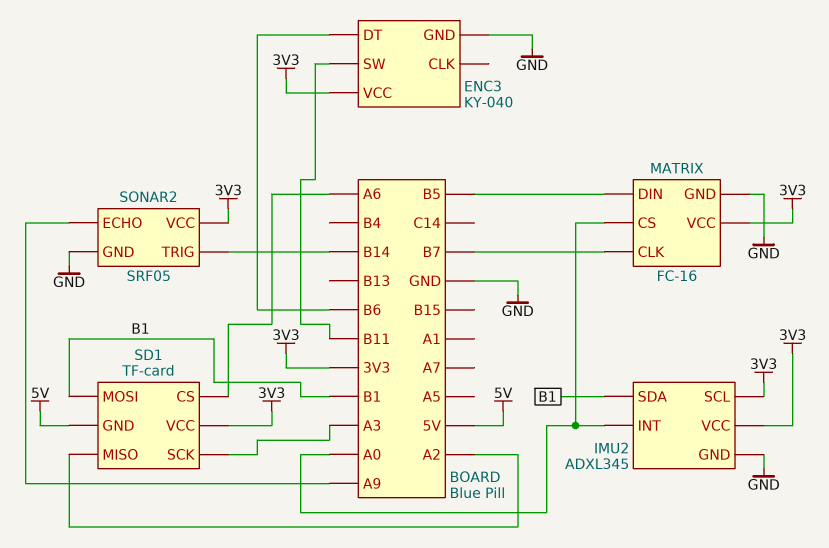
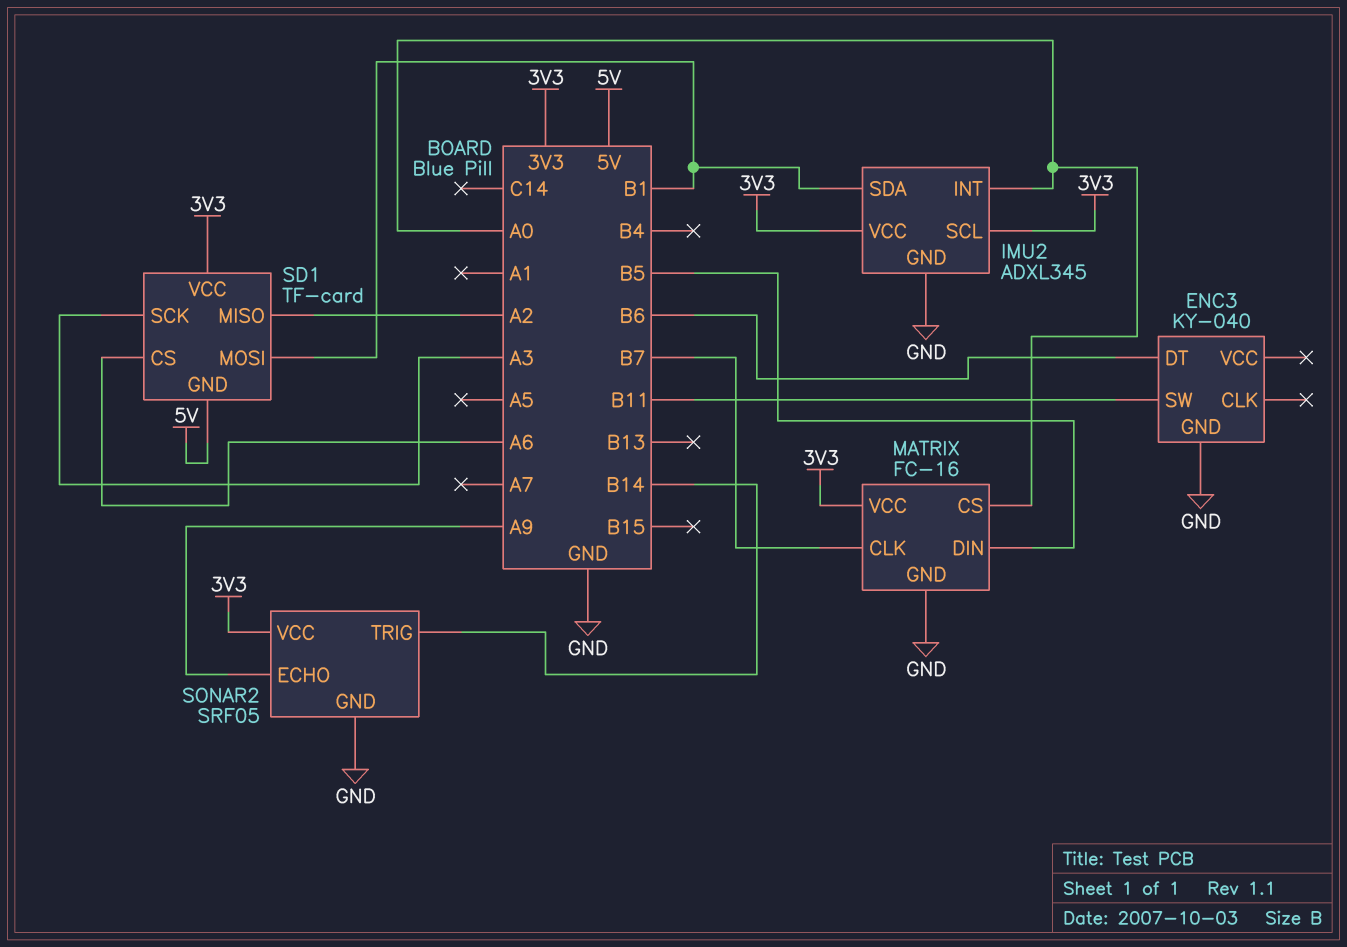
ENC3 pin VCC: 3V3 -> none

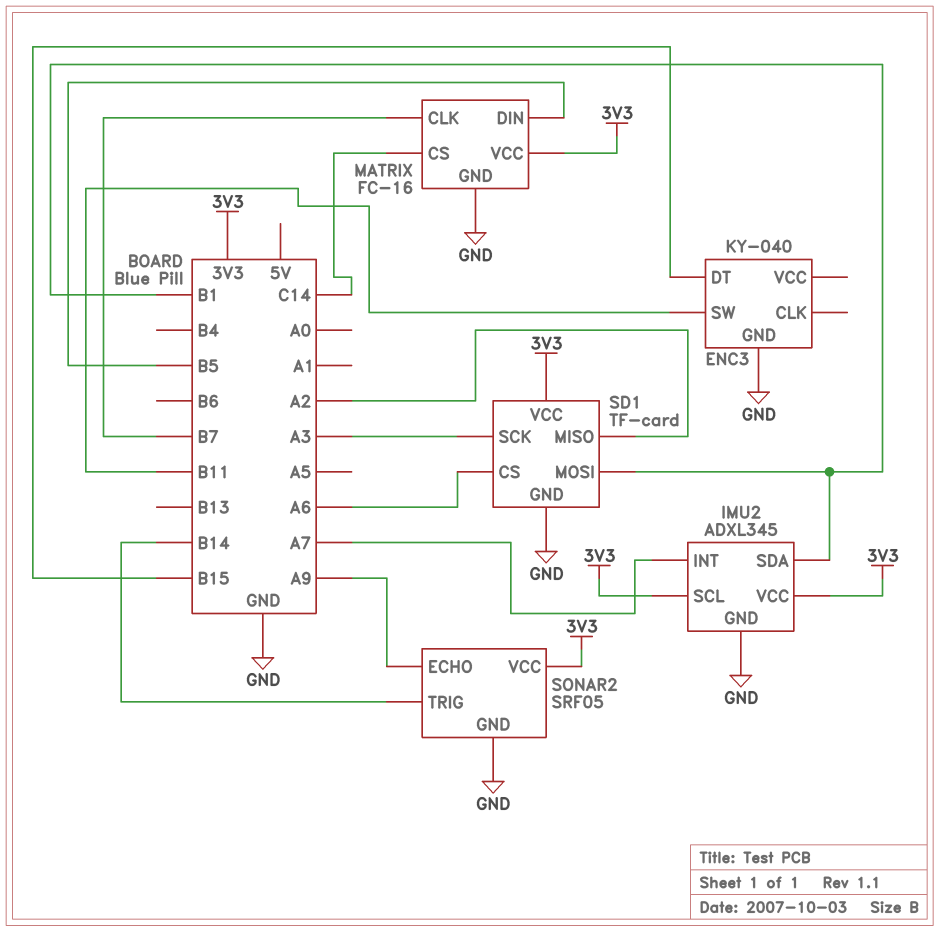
ENC3 pin DT: B6 -> B15
IMU2 pin INT: A0 -> A7
MATRIX pin CS: A0 -> C14
SD1 pin GND: 5V -> GND

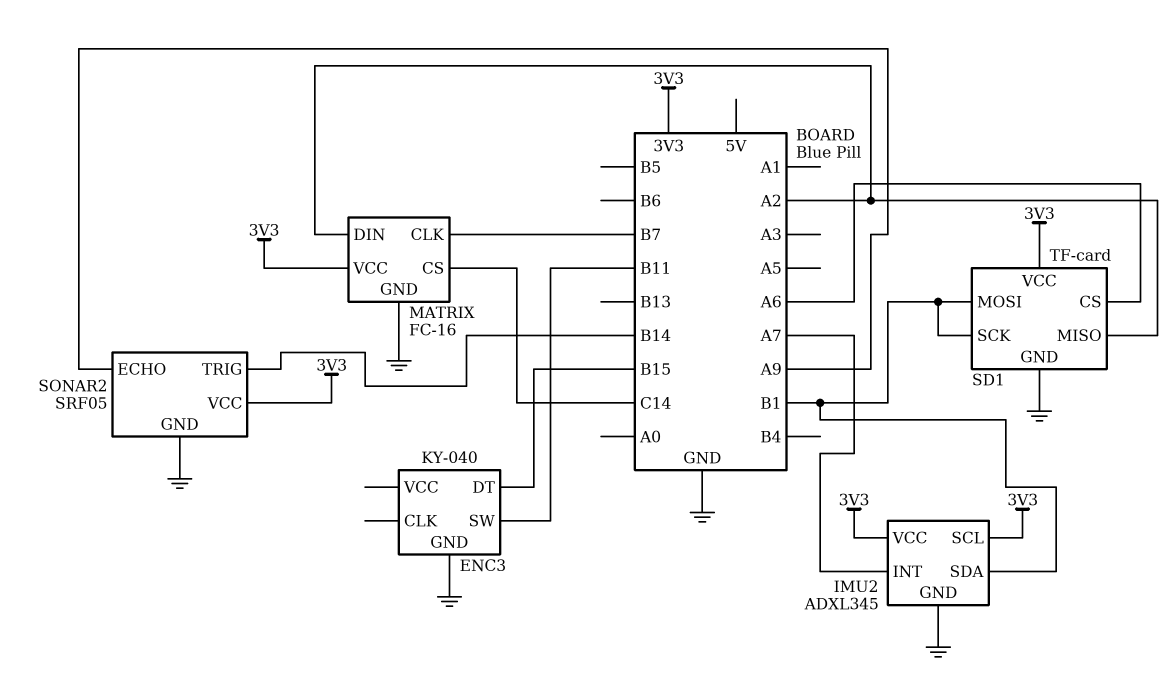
MATRIX pin DIN: B5 -> A2
SD1 pin SCK: A3 -> B1

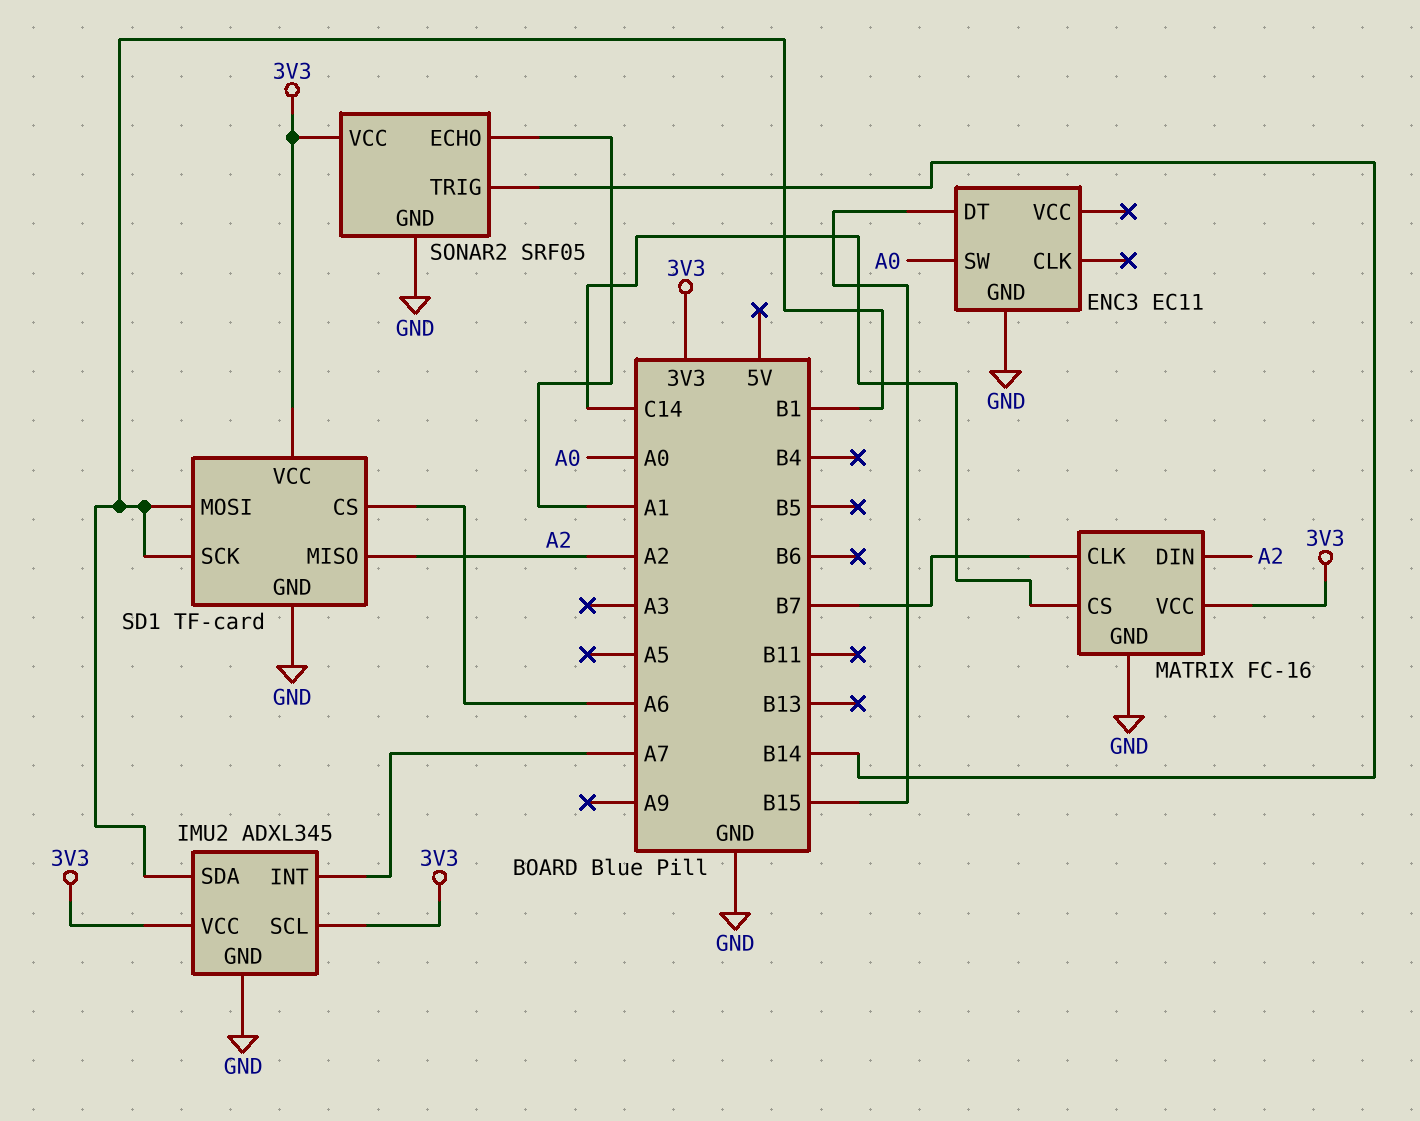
ENC3: KY-040 -> EC11
ENC3 pin SW: B11 -> A0
SONAR2 pin ECHO: A9 -> A1

